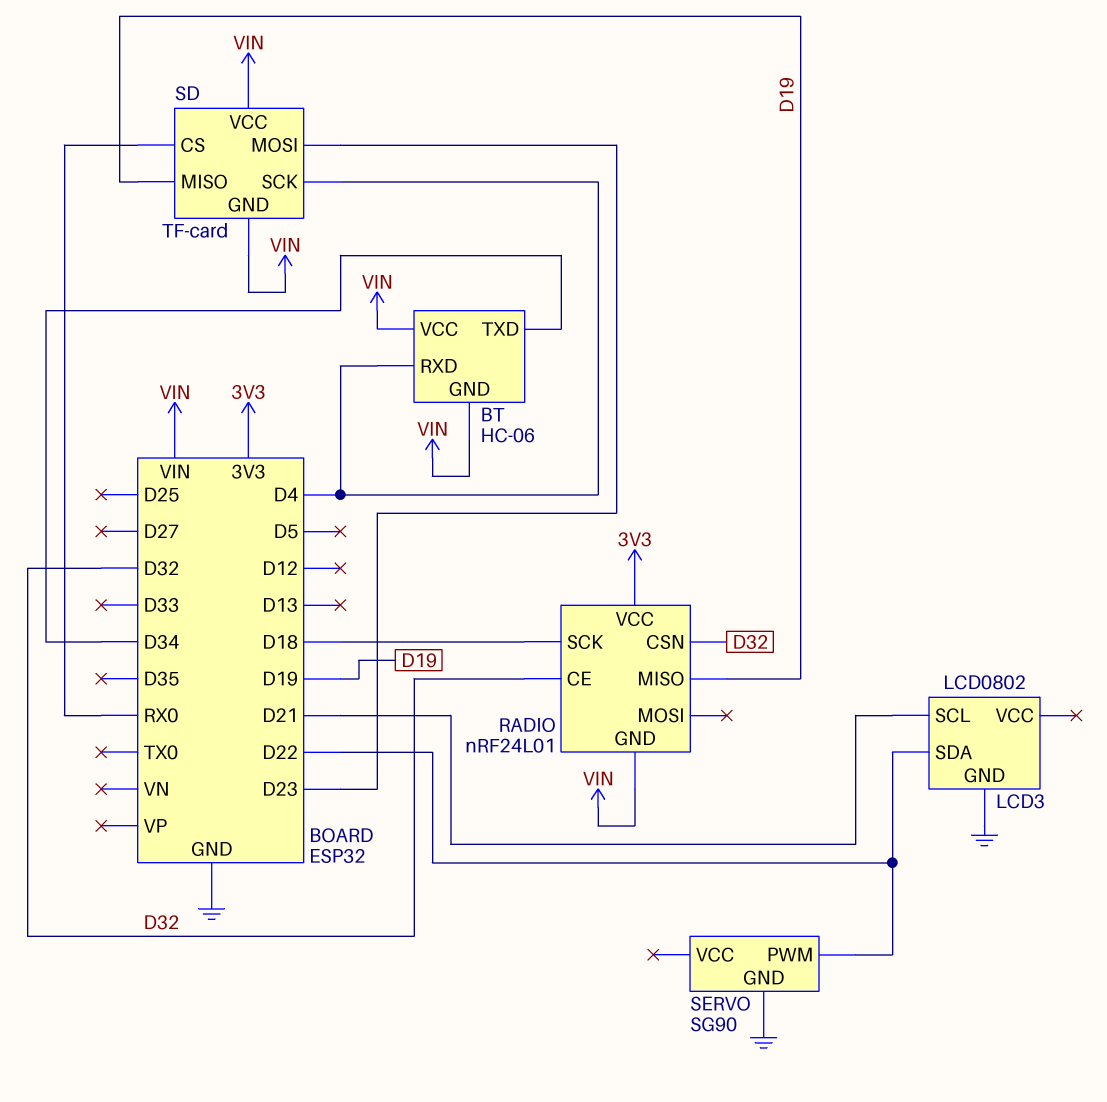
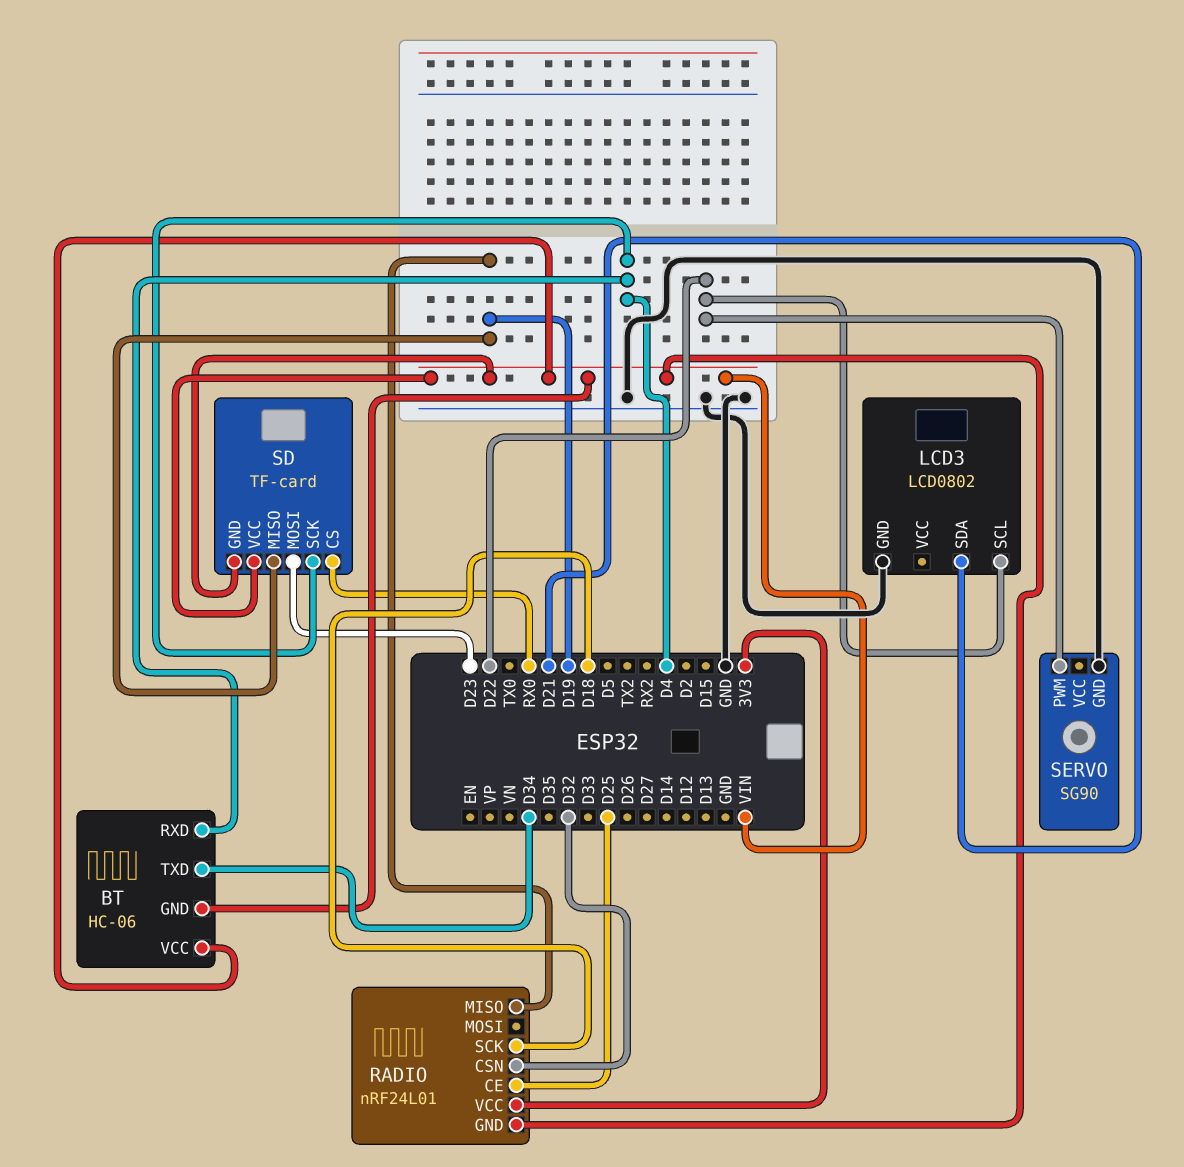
LCD3 pin SCL: D21 -> D22
LCD3 pin SDA: D22 -> D21
RADIO pin CE: D32 -> D25

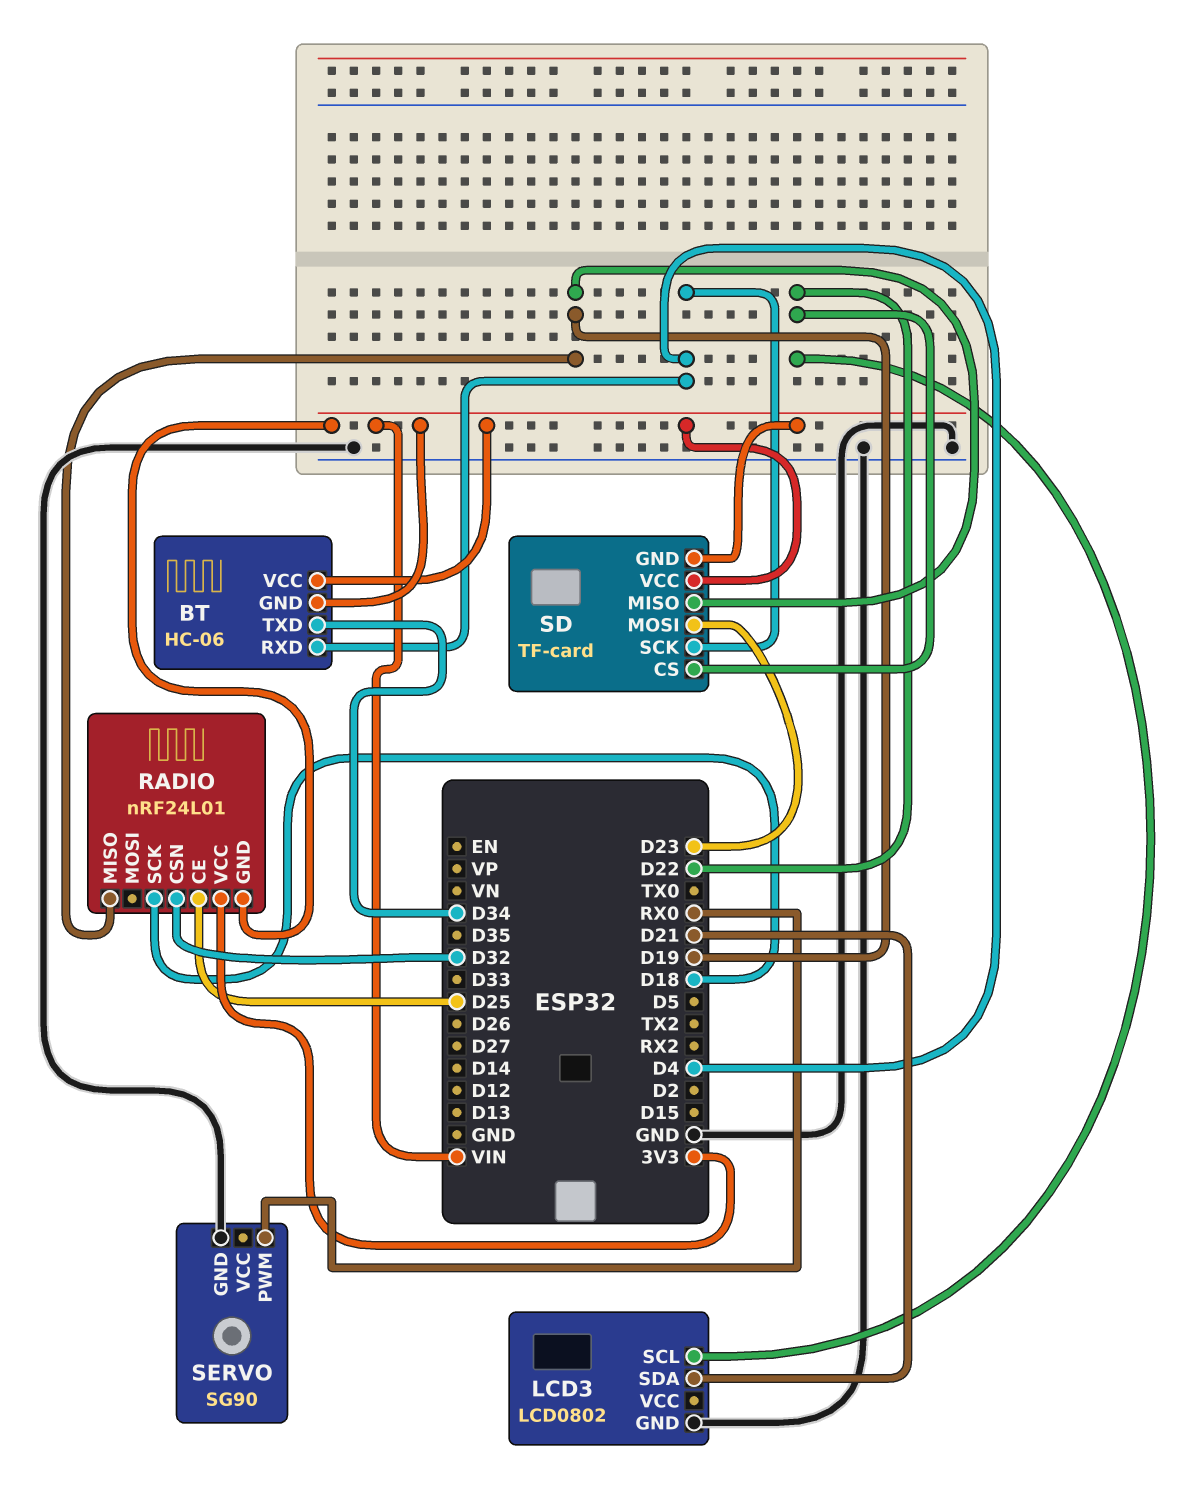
SD pin CS: RX0 -> D22
SERVO pin PWM: D22 -> RX0

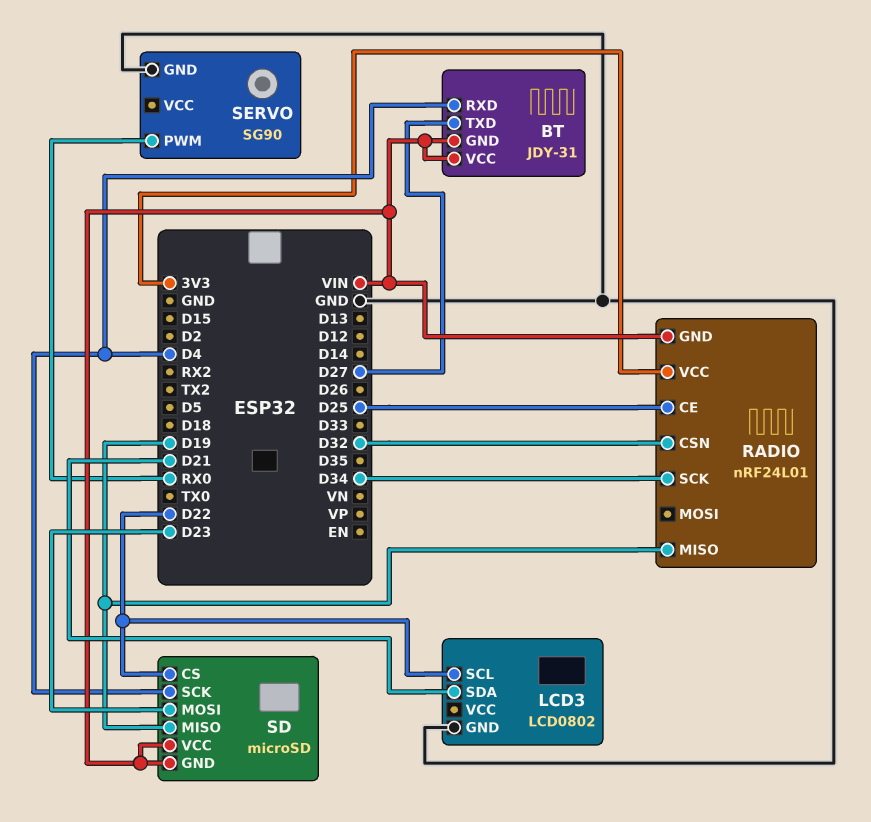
BT: HC-06 -> JDY-31
BT pin TXD: D34 -> D27
RADIO pin SCK: D18 -> D34
SD: TF-card -> microSD

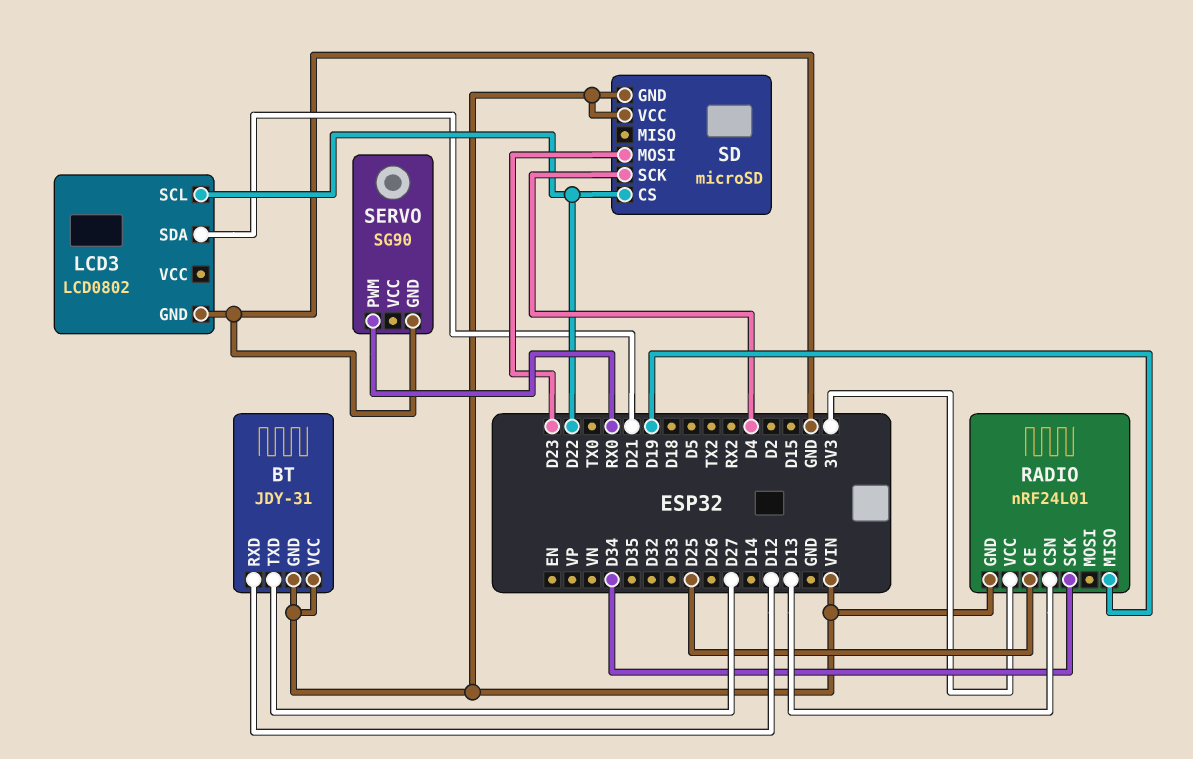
BT pin RXD: D4 -> D12
RADIO pin CSN: D32 -> D13
SD pin MISO: D19 -> none

